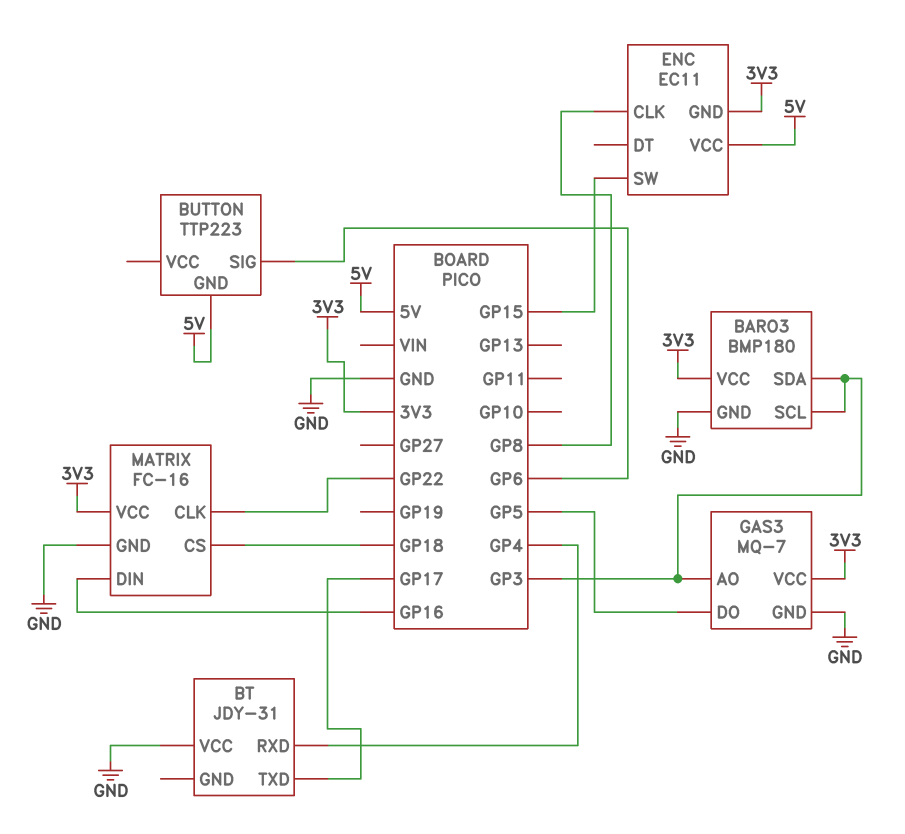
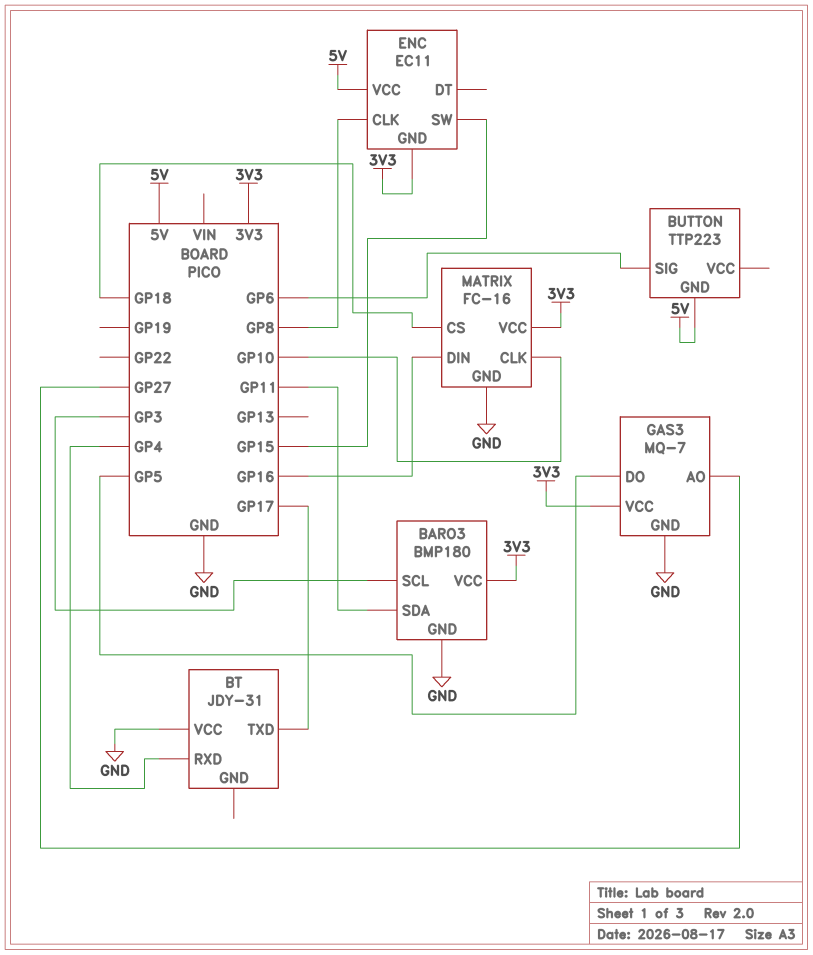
BARO3 pin SDA: GP3 -> GP11
GAS3 pin AO: GP3 -> GP27
MATRIX pin CLK: GP22 -> GP10

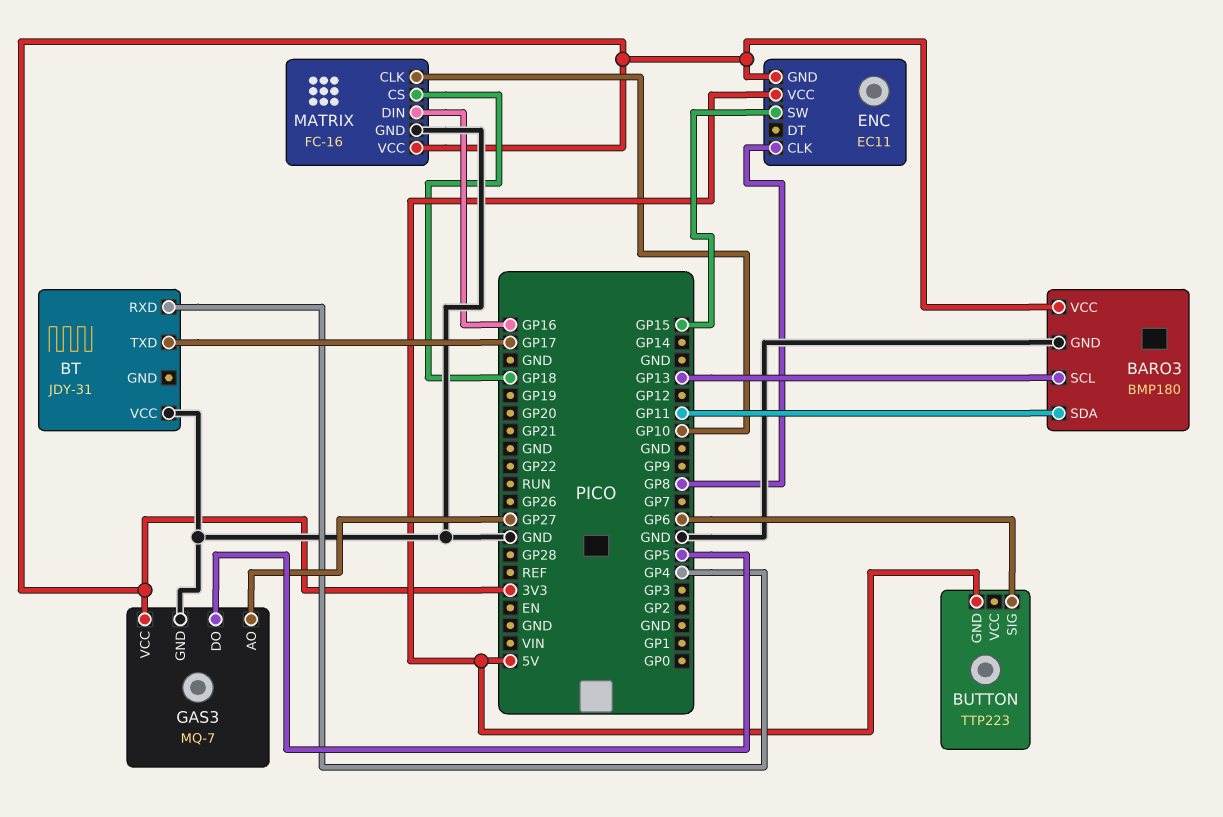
BARO3 pin SCL: GP3 -> GP13

